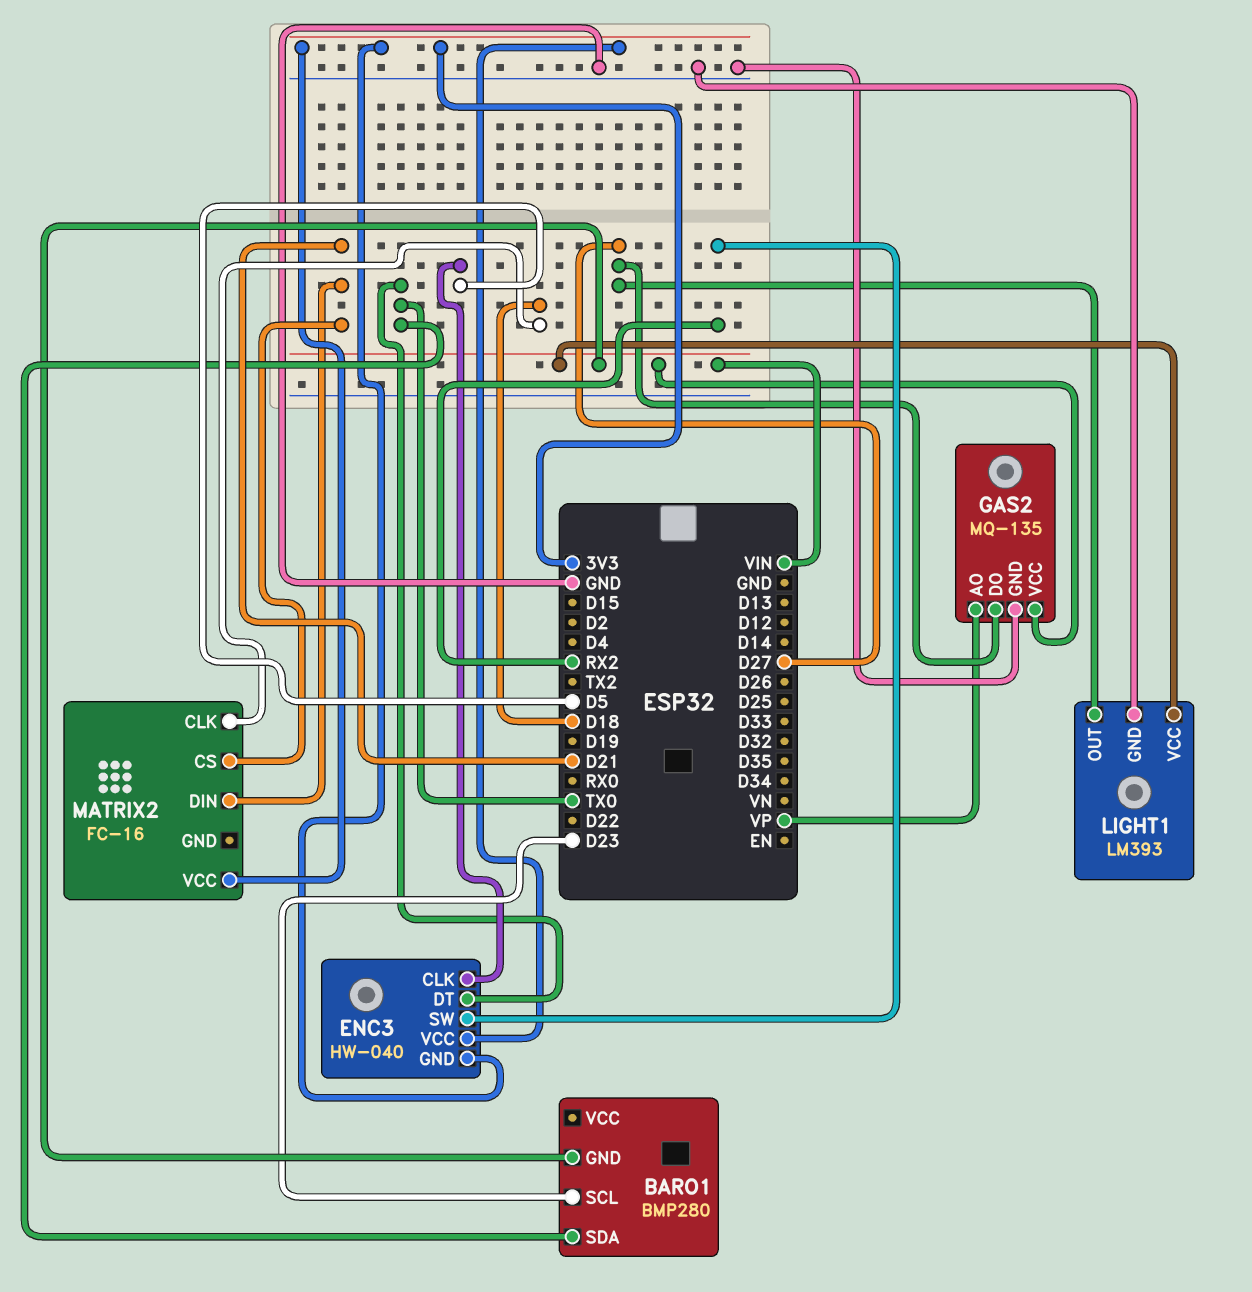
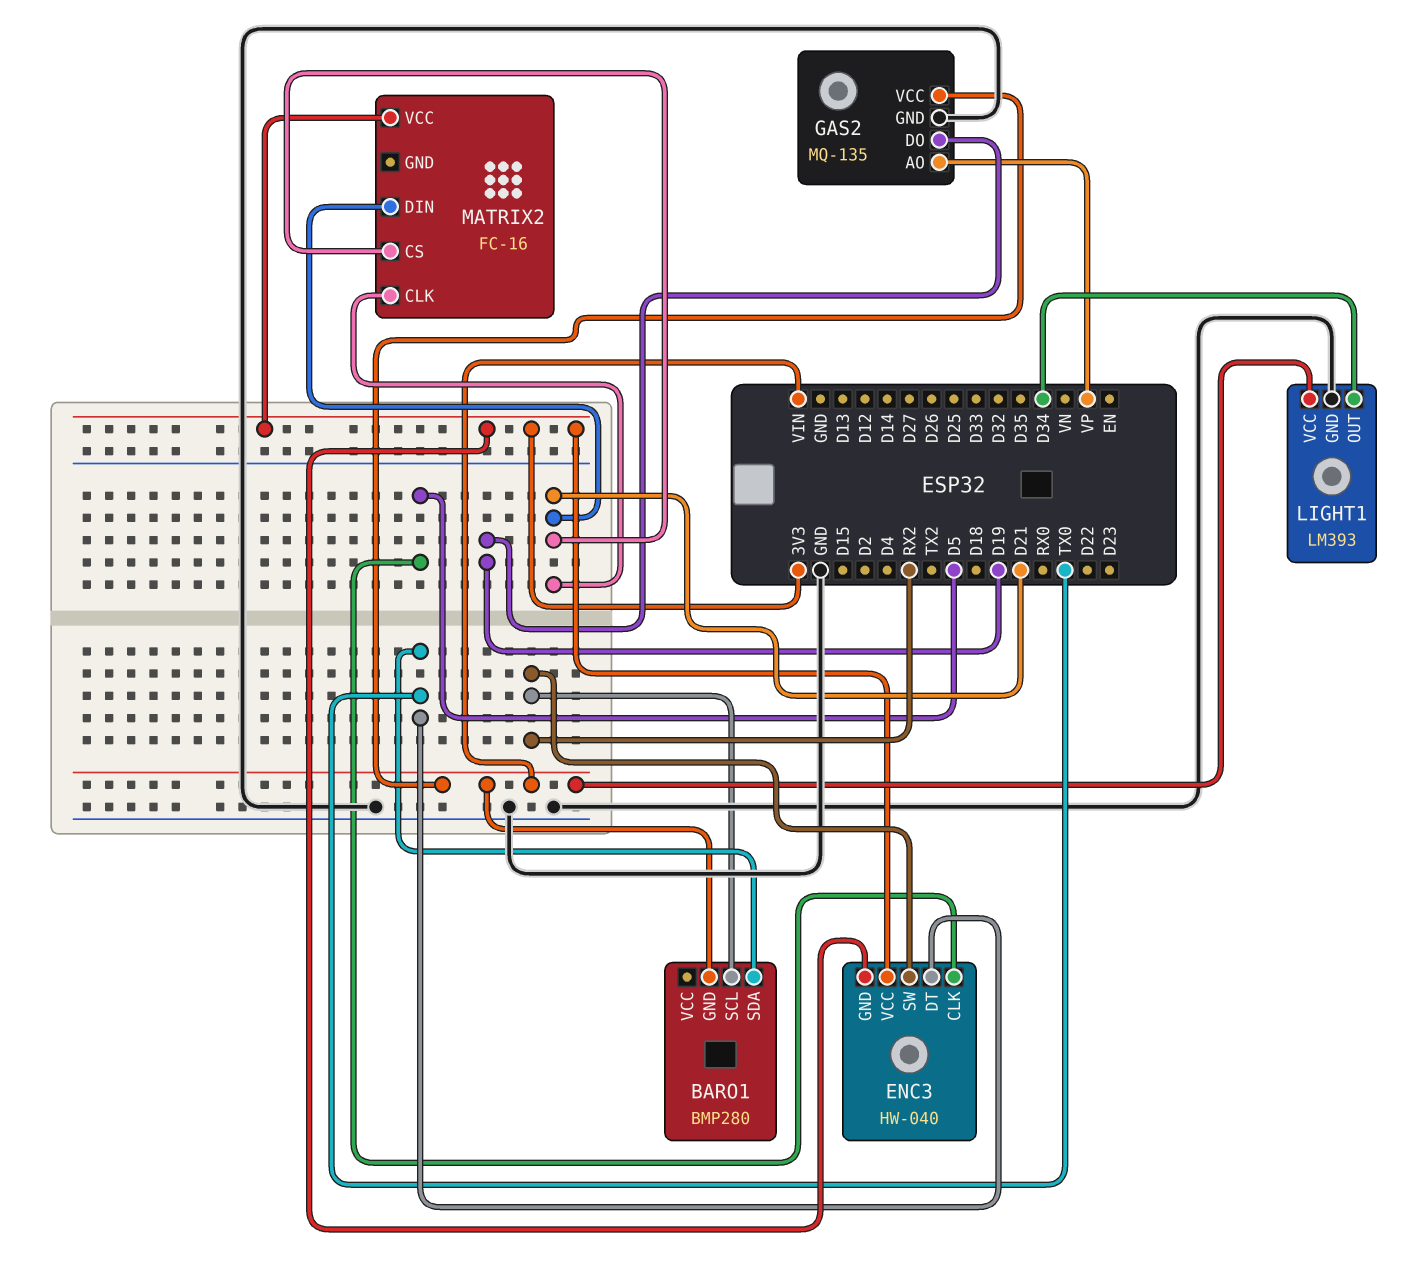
BARO1 pin SCL: D23 -> RX2
GAS2 pin DO: D27 -> D19
LIGHT1 pin OUT: D27 -> D34
MATRIX2 pin CLK: D18 -> D21

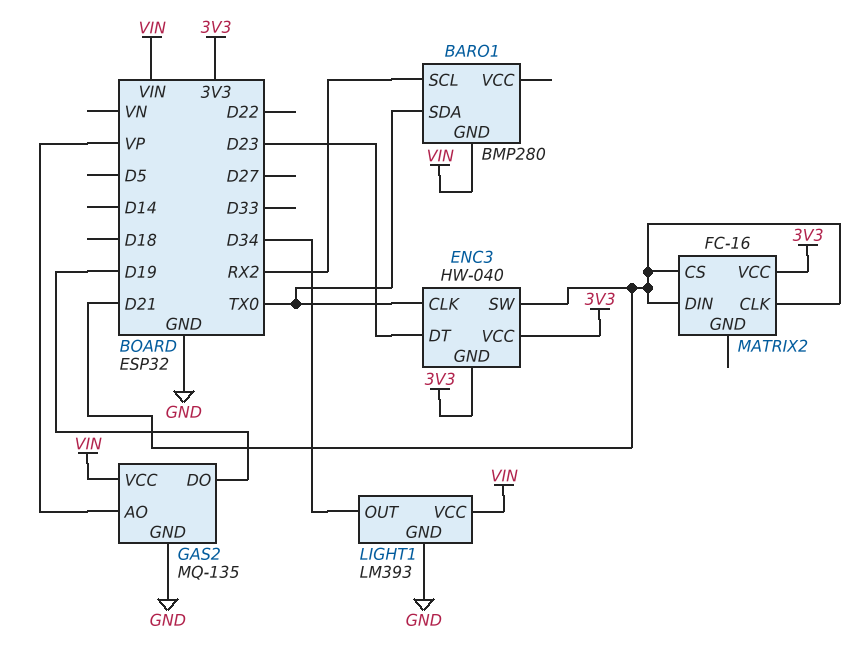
ENC3 pin CLK: D5 -> TX0
ENC3 pin DT: TX0 -> D23
ENC3 pin SW: RX2 -> D21

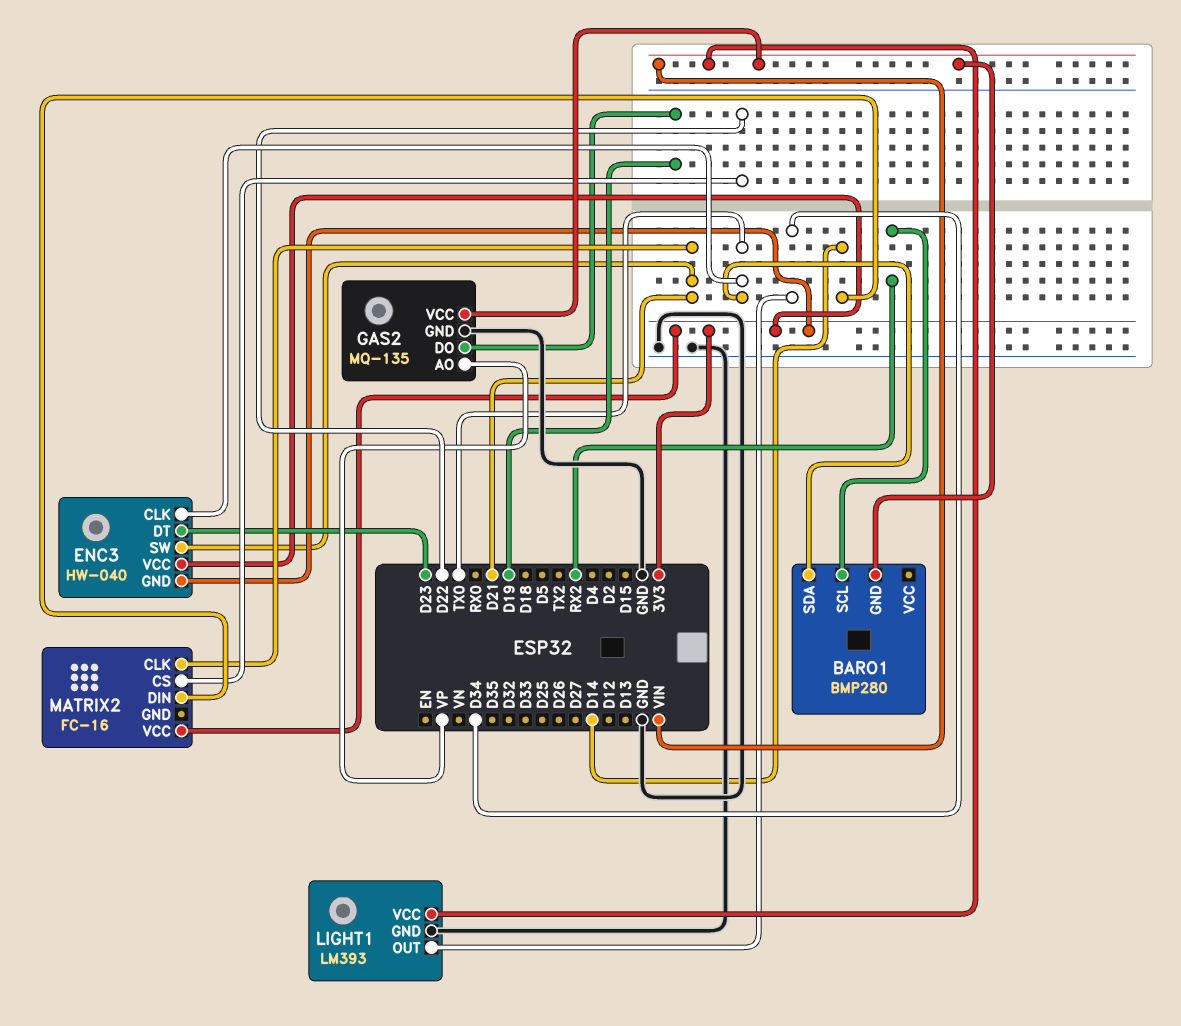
MATRIX2 pin CS: D21 -> D22
MATRIX2 pin DIN: D21 -> D14

